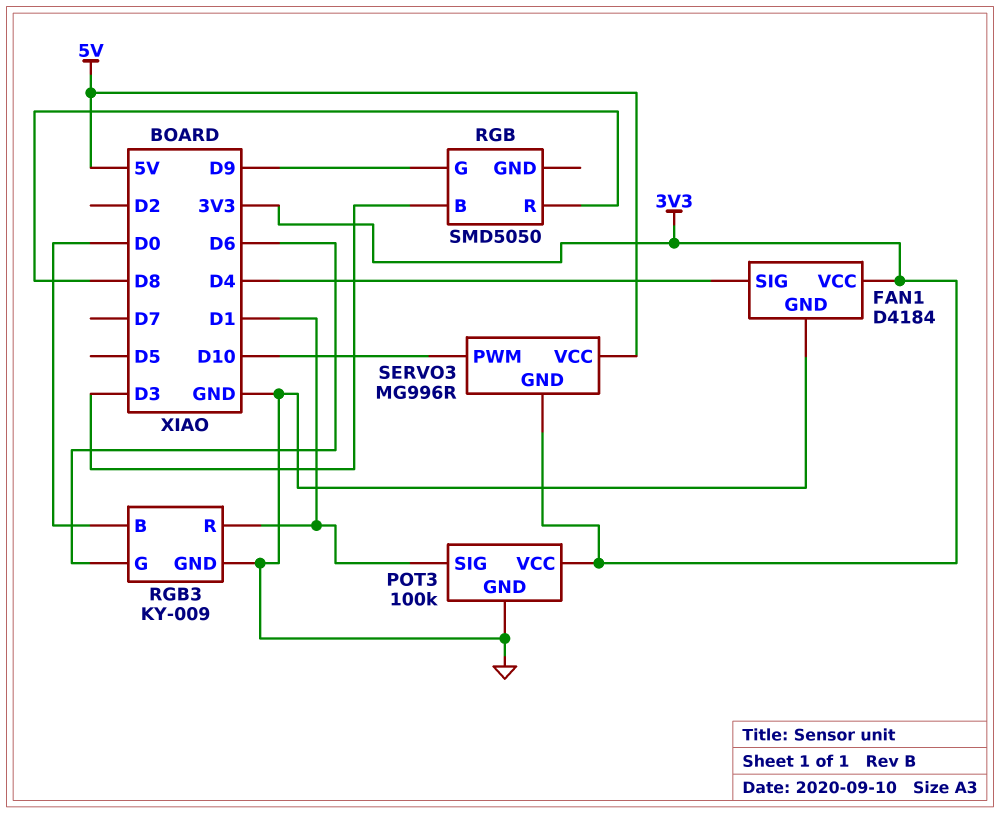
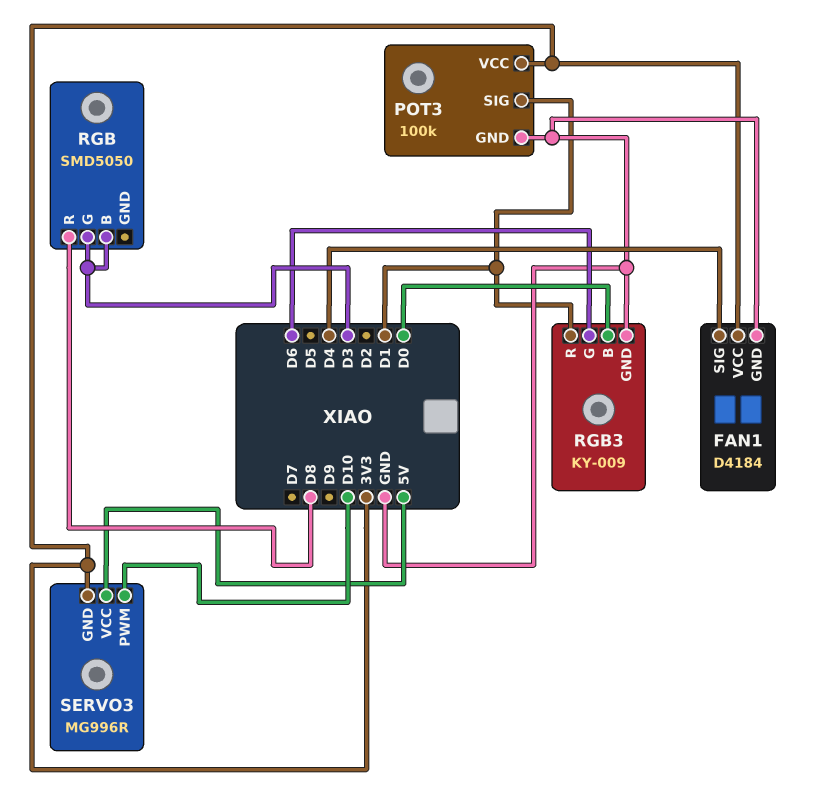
RGB pin G: D9 -> D3

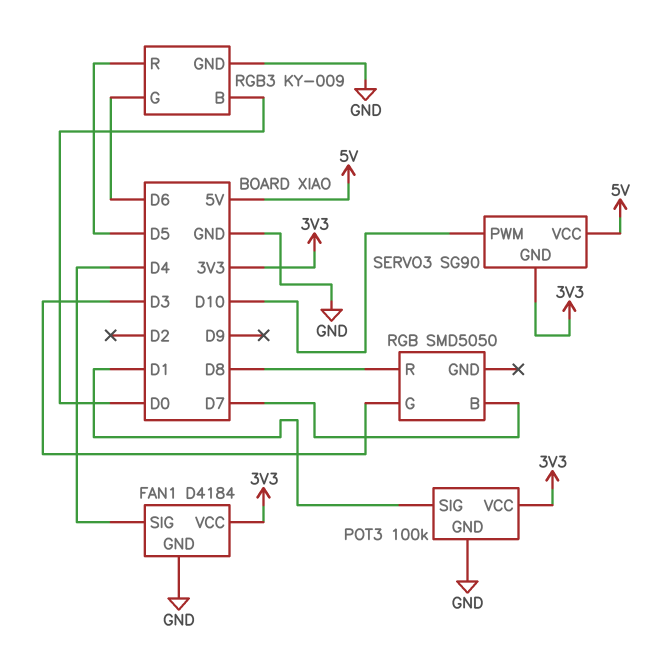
RGB pin B: D3 -> D7
RGB3 pin R: D1 -> D5
SERVO3: MG996R -> SG90

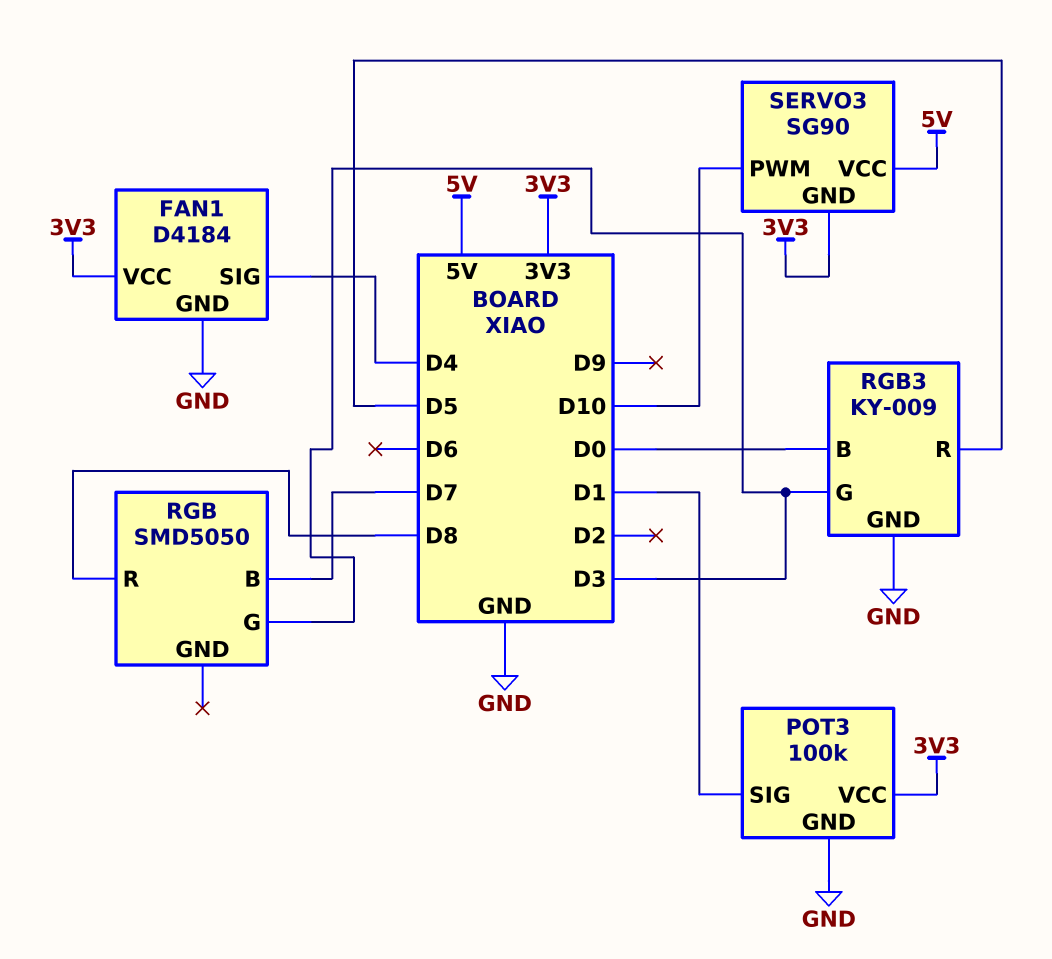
RGB3 pin G: D6 -> D3

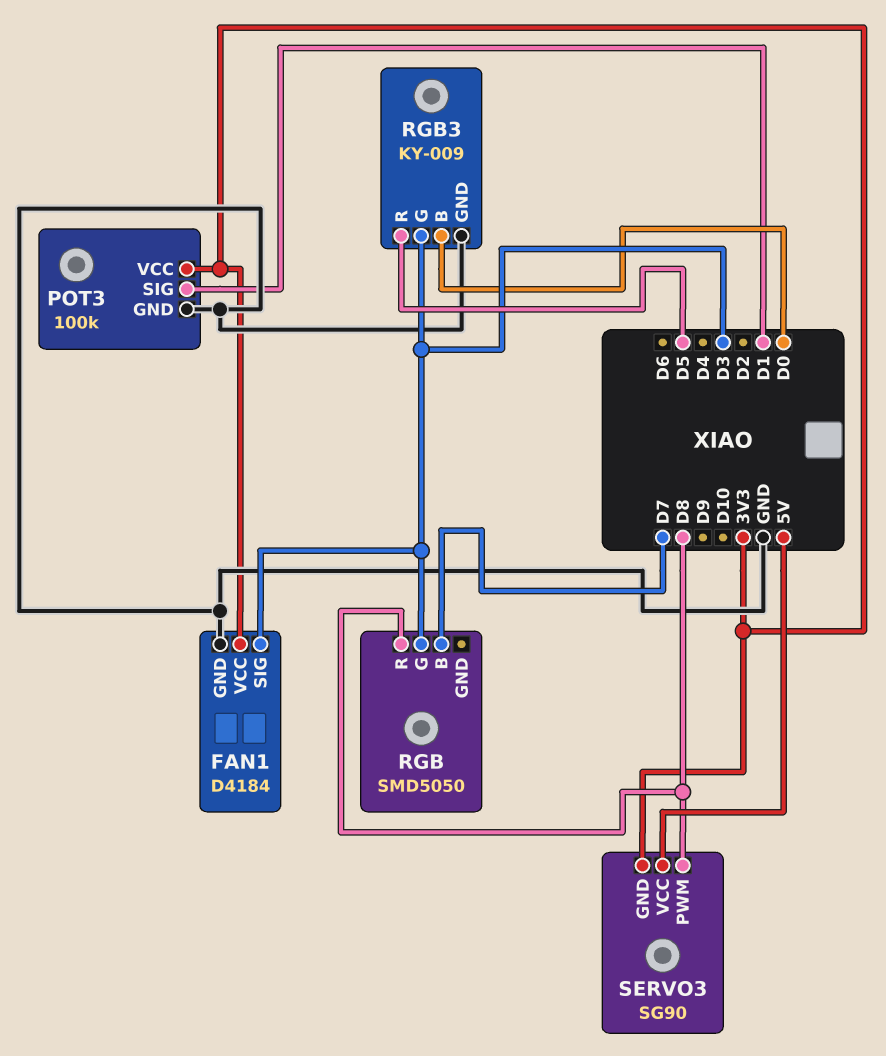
FAN1 pin SIG: D4 -> D3
SERVO3 pin PWM: D10 -> D8

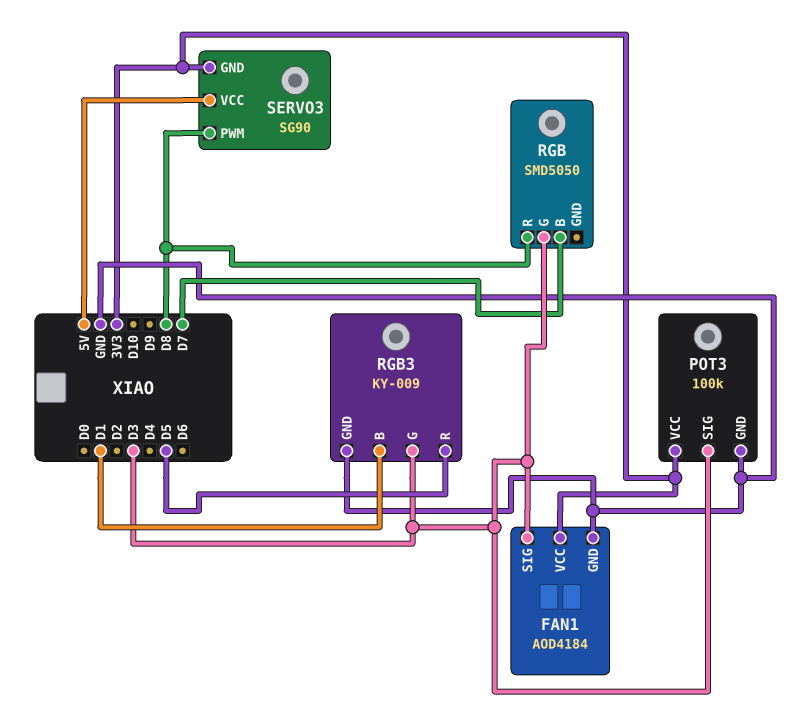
FAN1: D4184 -> AOD4184
POT3 pin SIG: D1 -> D3
RGB3 pin B: D0 -> D1

